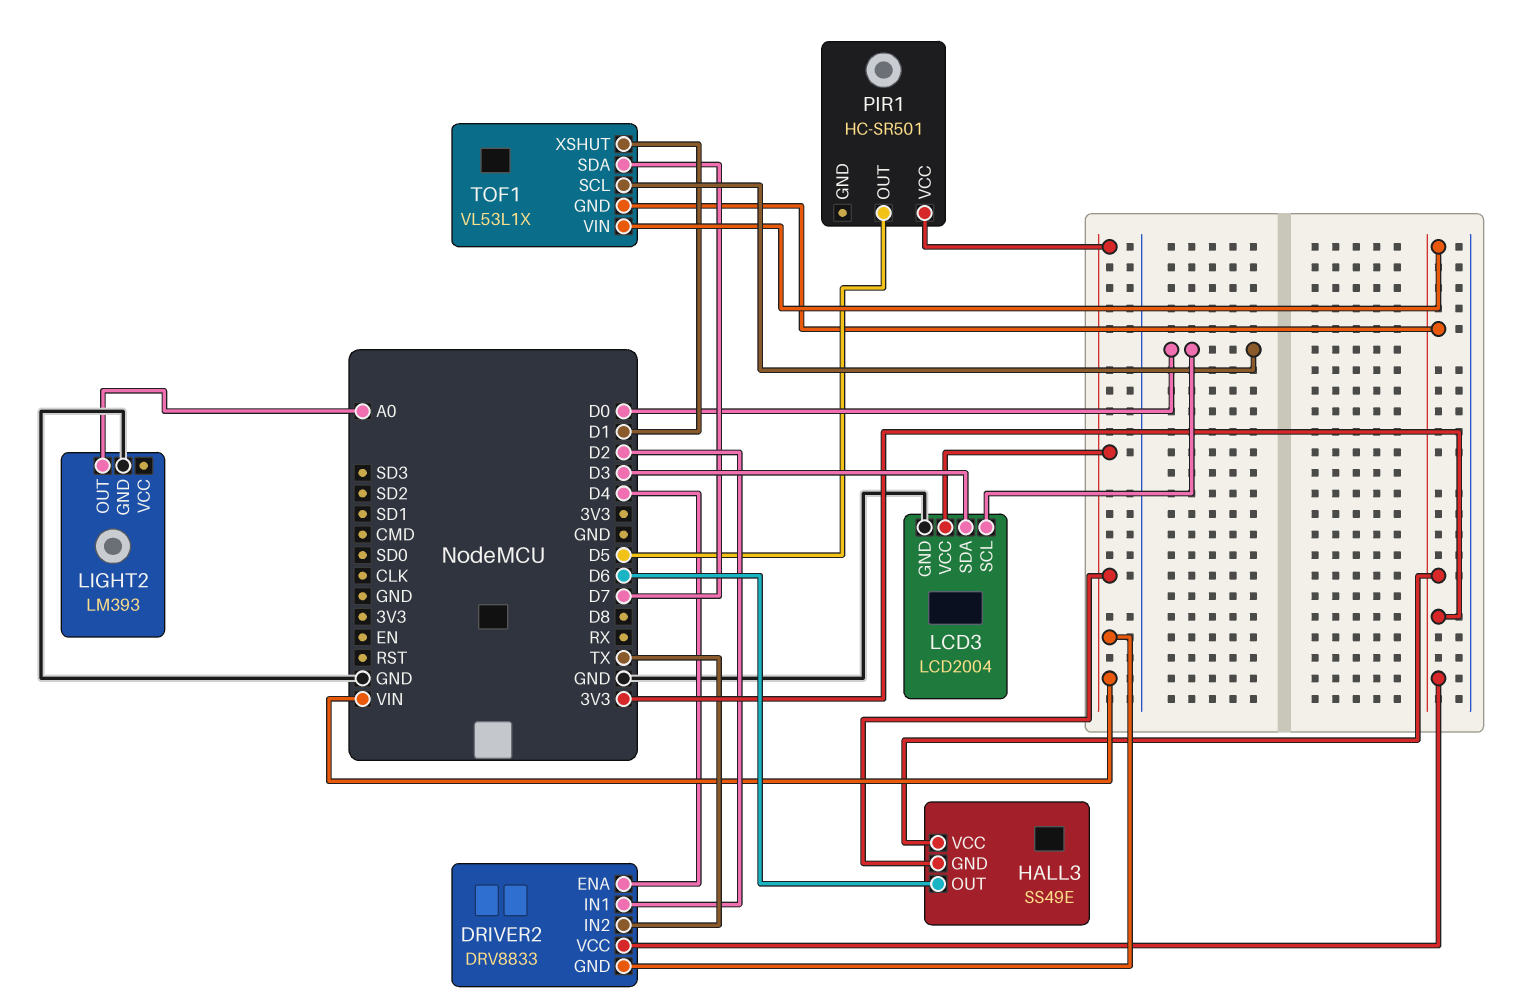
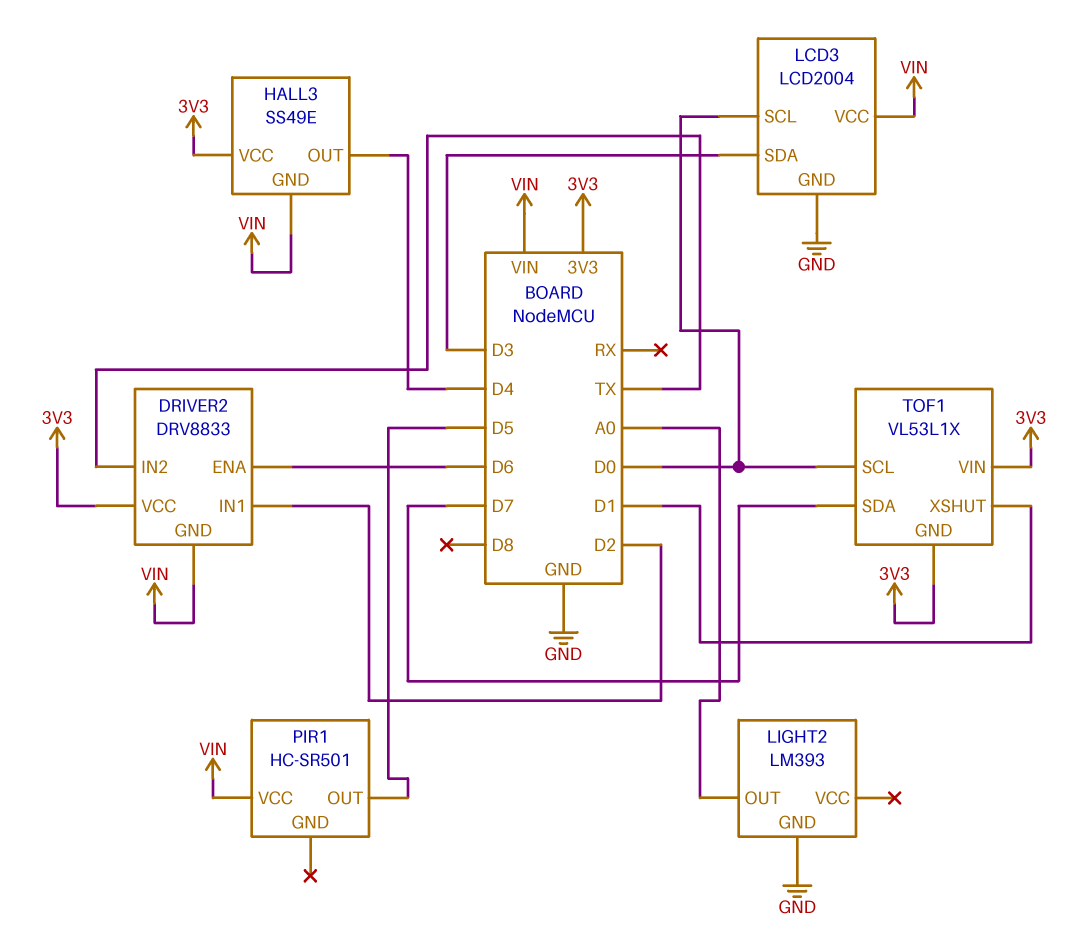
DRIVER2 pin ENA: D4 -> D6
HALL3 pin OUT: D6 -> D4

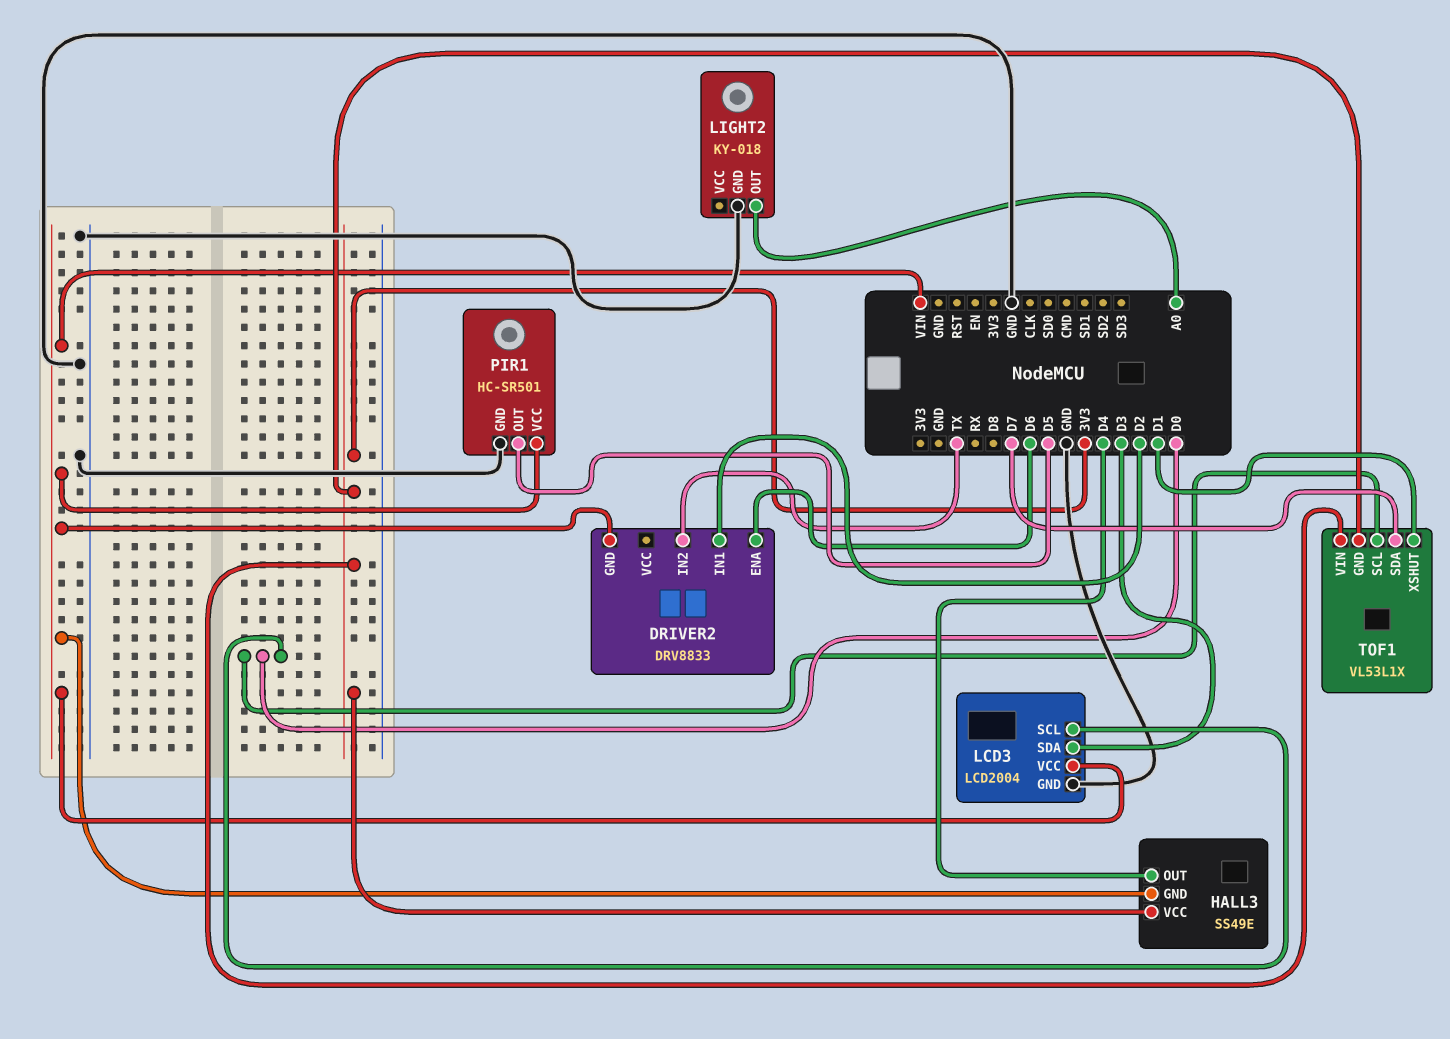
DRIVER2 pin VCC: 3V3 -> none
LIGHT2: LM393 -> KY-018
PIR1 pin GND: none -> GND

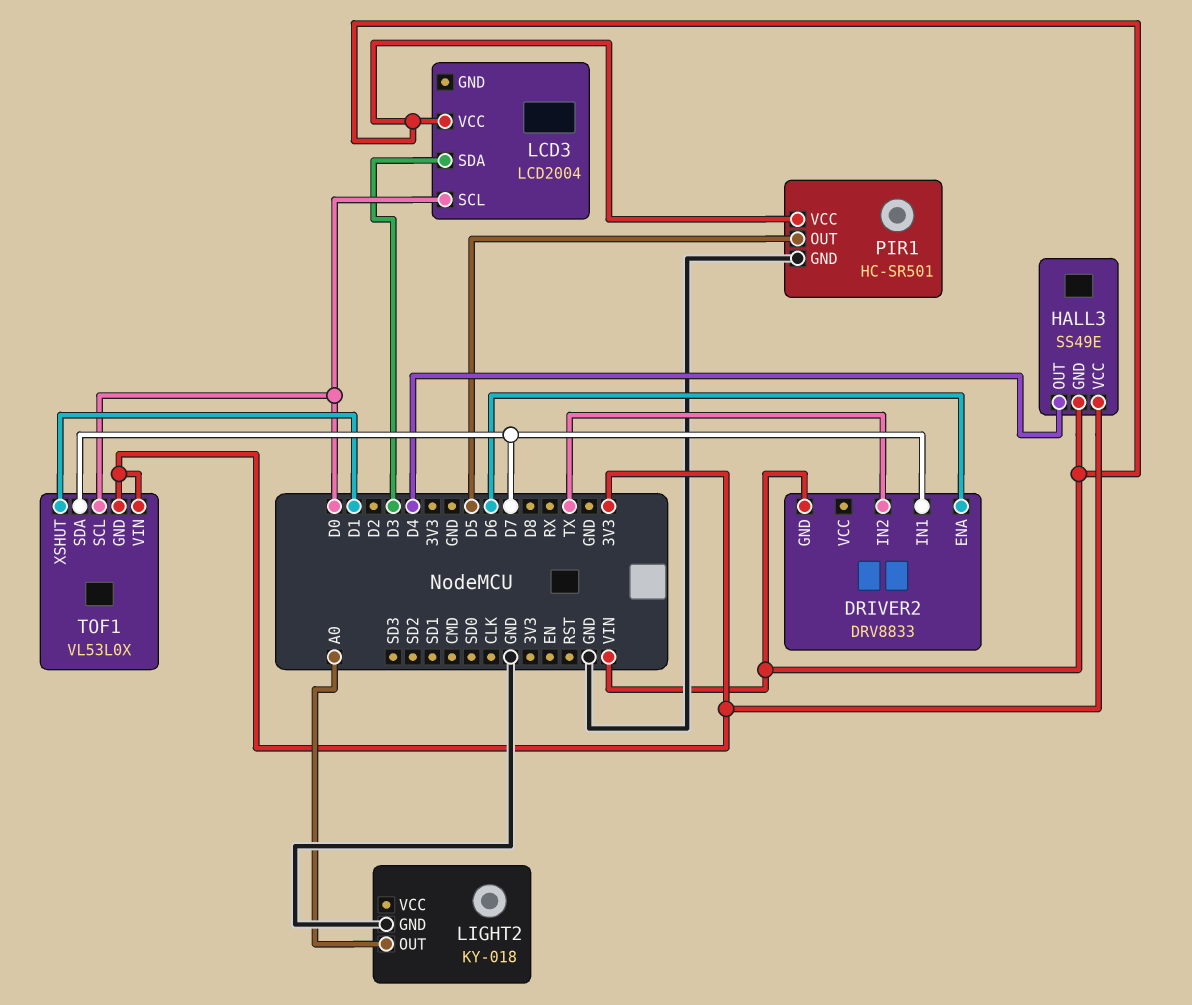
DRIVER2 pin IN1: D2 -> D7
LCD3 pin GND: GND -> none
TOF1: VL53L1X -> VL53L0X

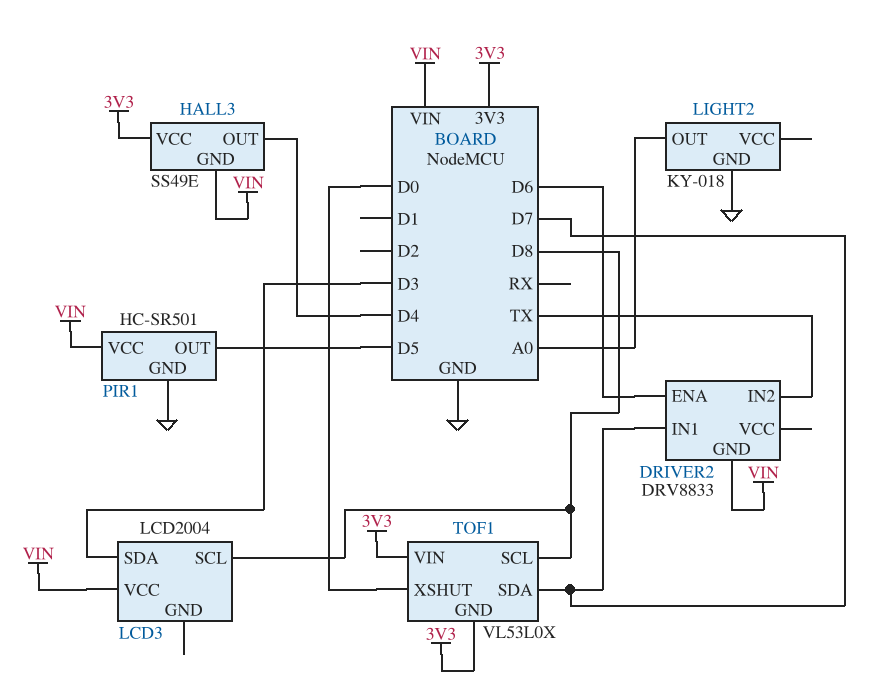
LCD3 pin SCL: D0 -> D8
TOF1 pin SCL: D0 -> D8
TOF1 pin XSHUT: D1 -> D0

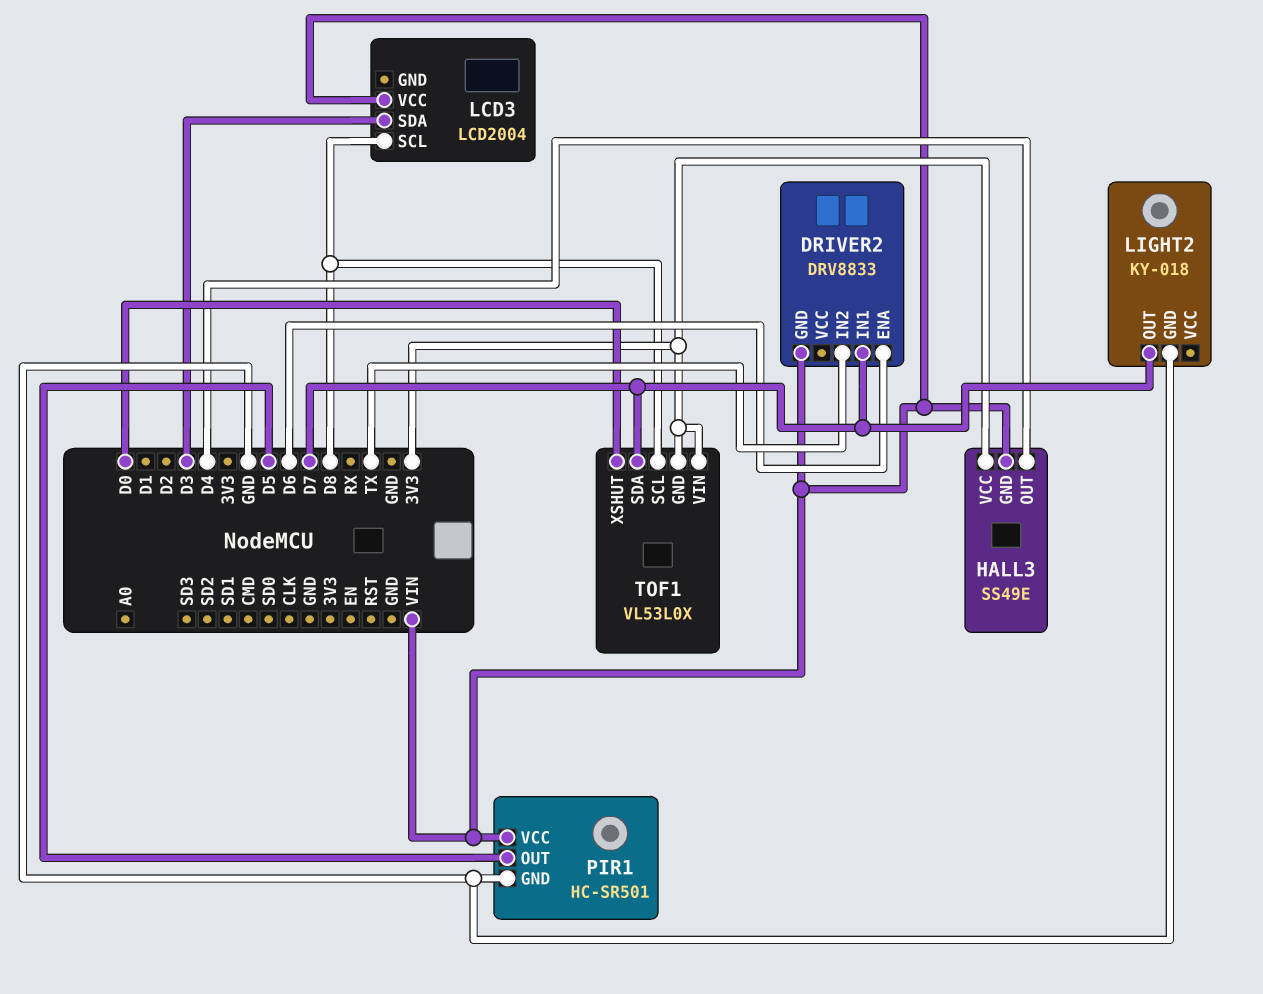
LIGHT2 pin OUT: A0 -> D7

